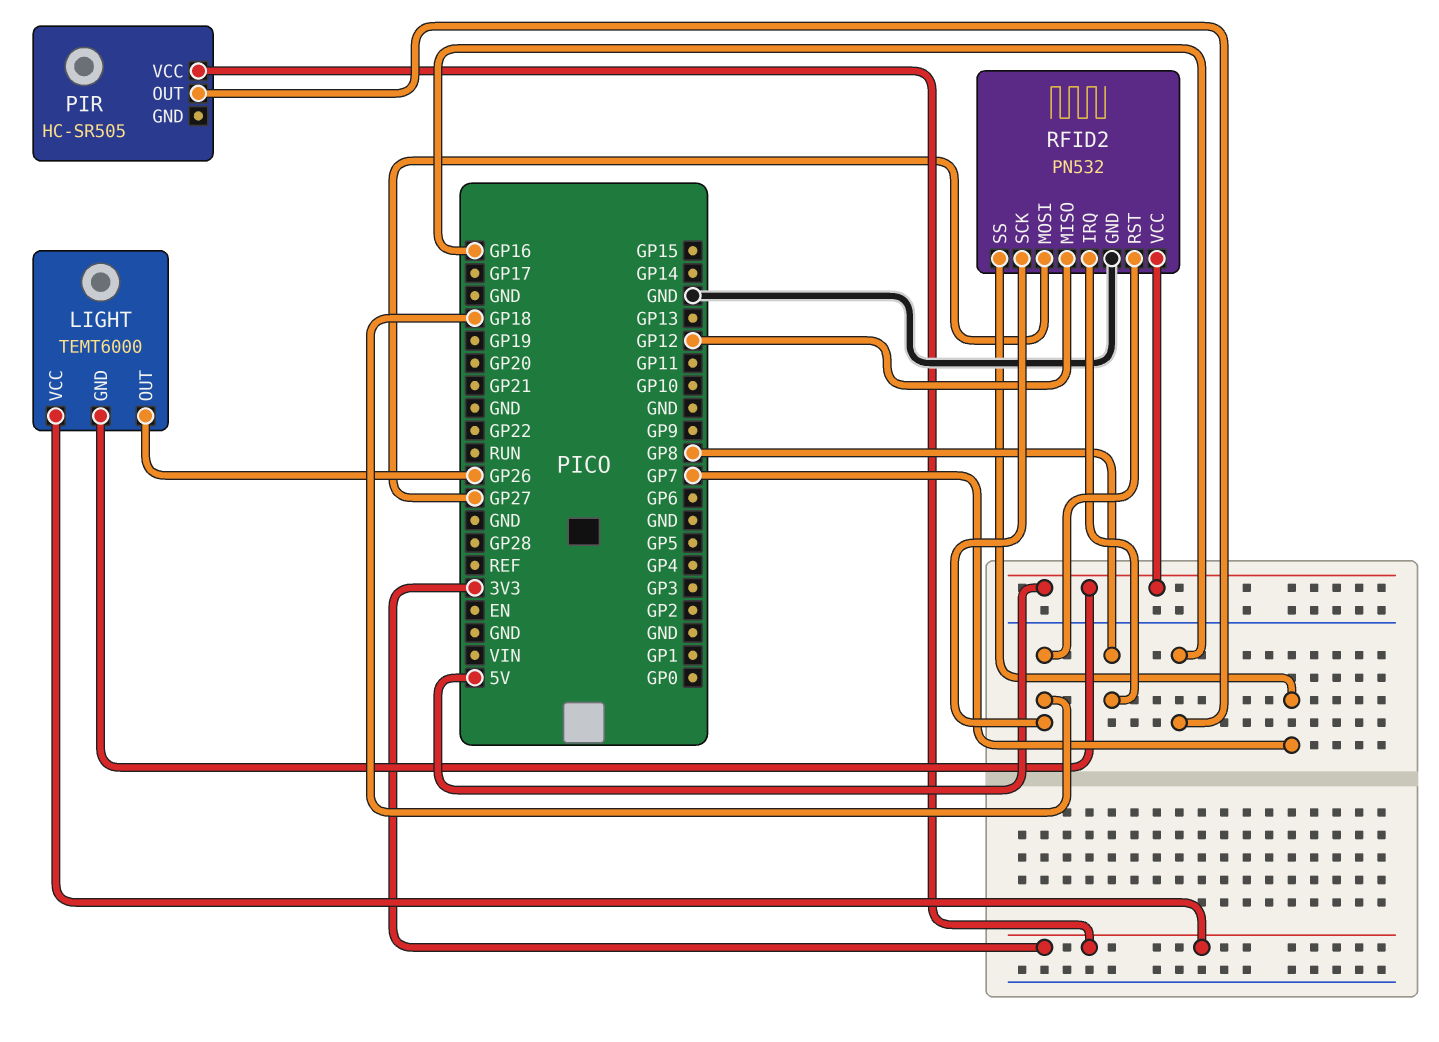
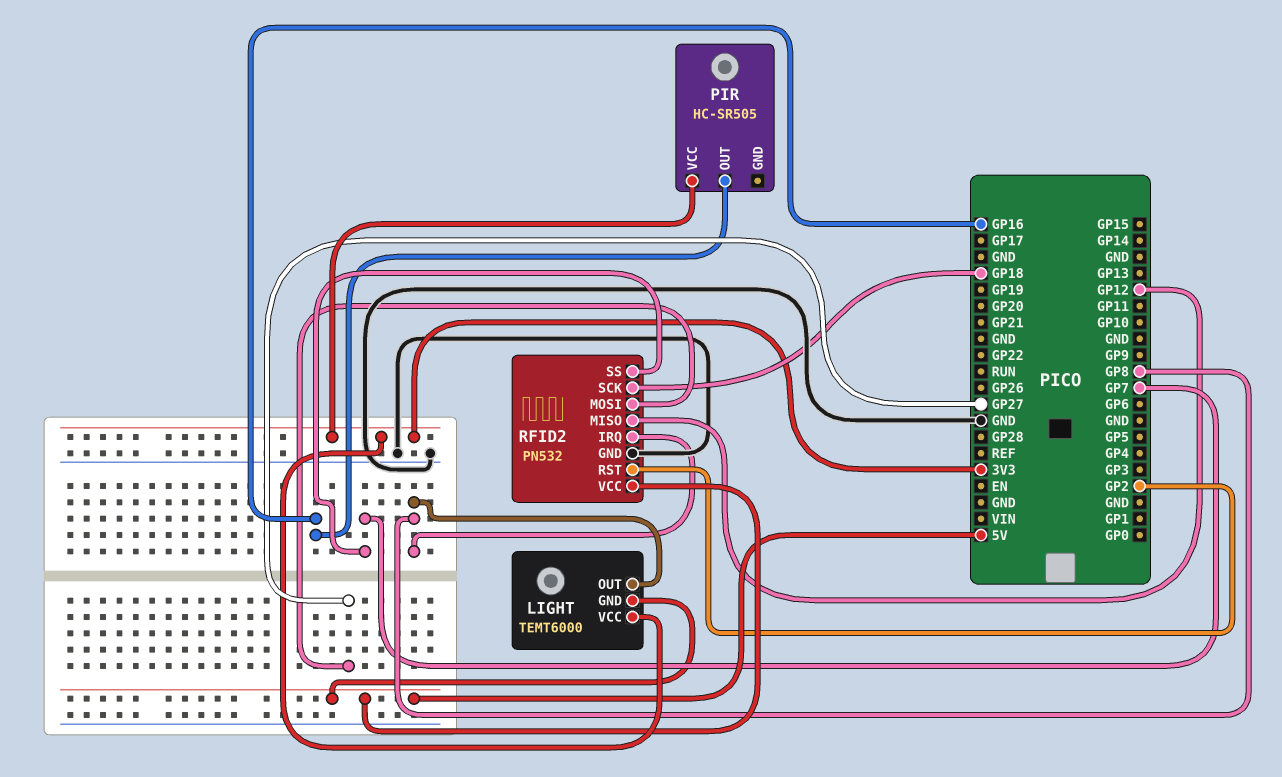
LIGHT pin OUT: GP26 -> GP8
RFID2 pin RST: GP18 -> GP2

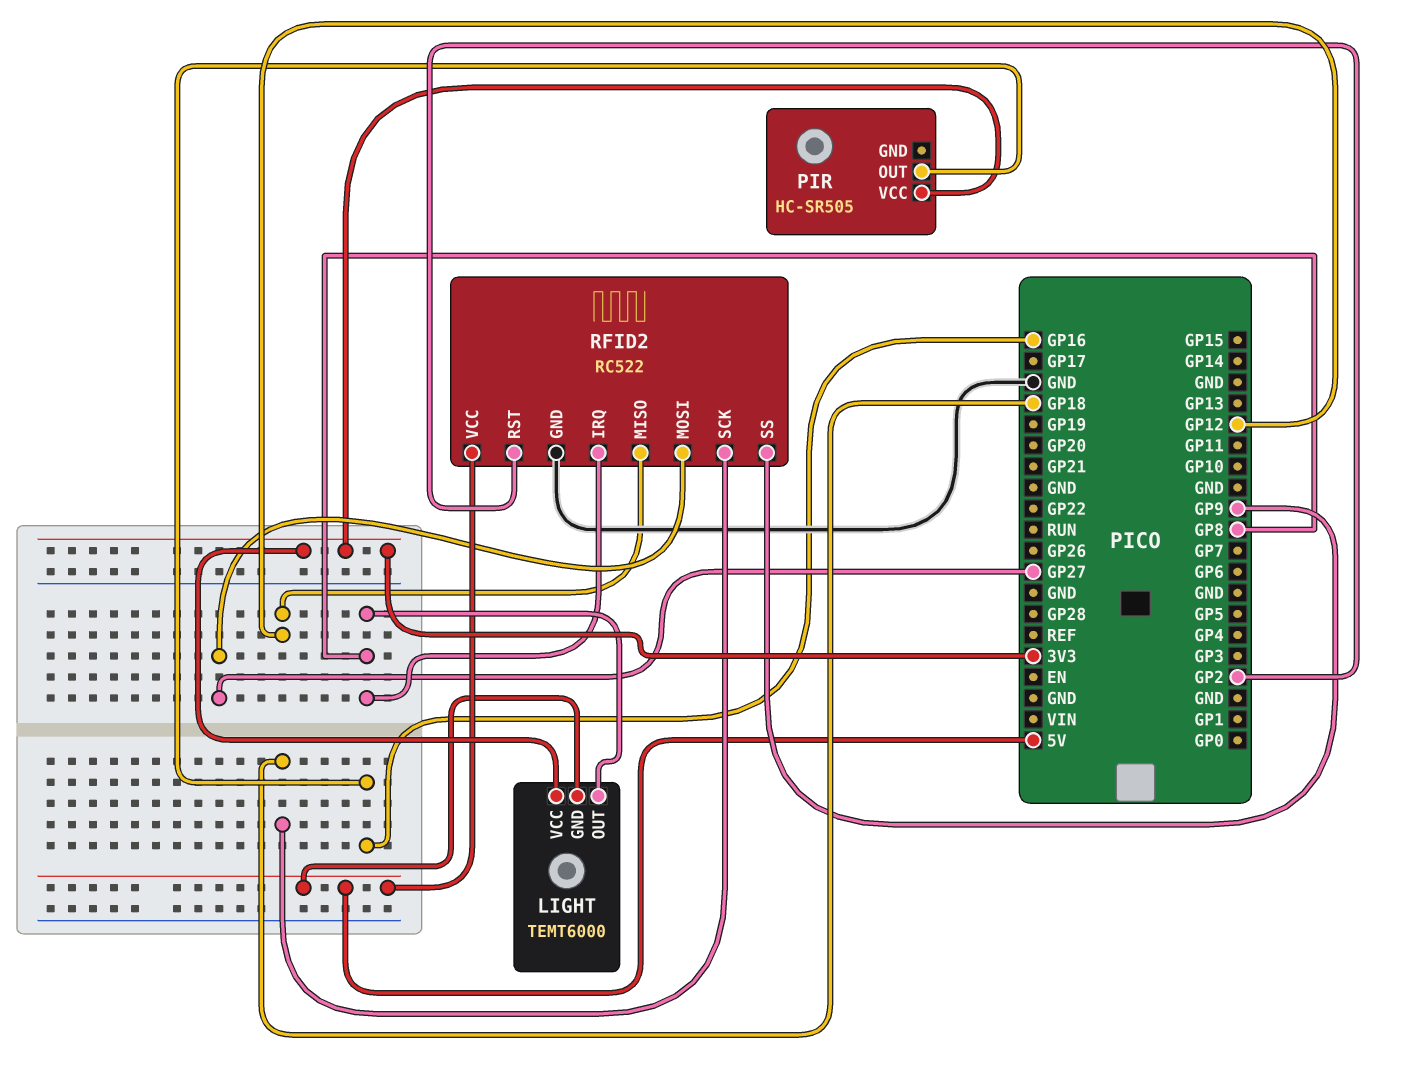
RFID2: PN532 -> RC522
RFID2 pin SS: GP7 -> GP9

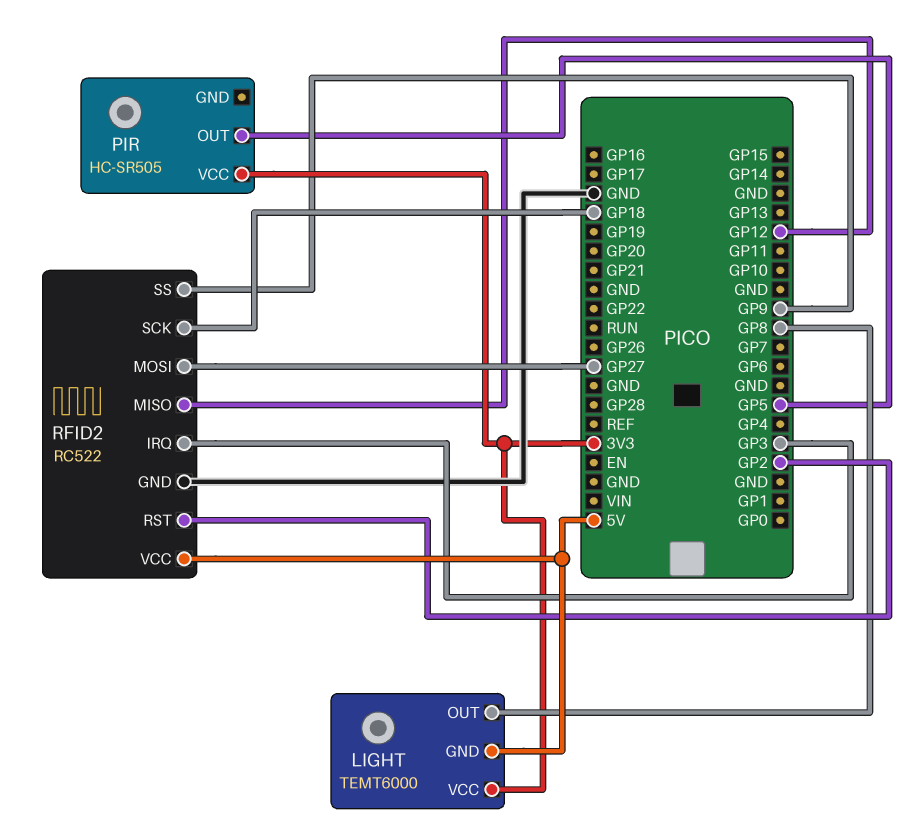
PIR pin OUT: GP16 -> GP5
RFID2 pin IRQ: GP8 -> GP3

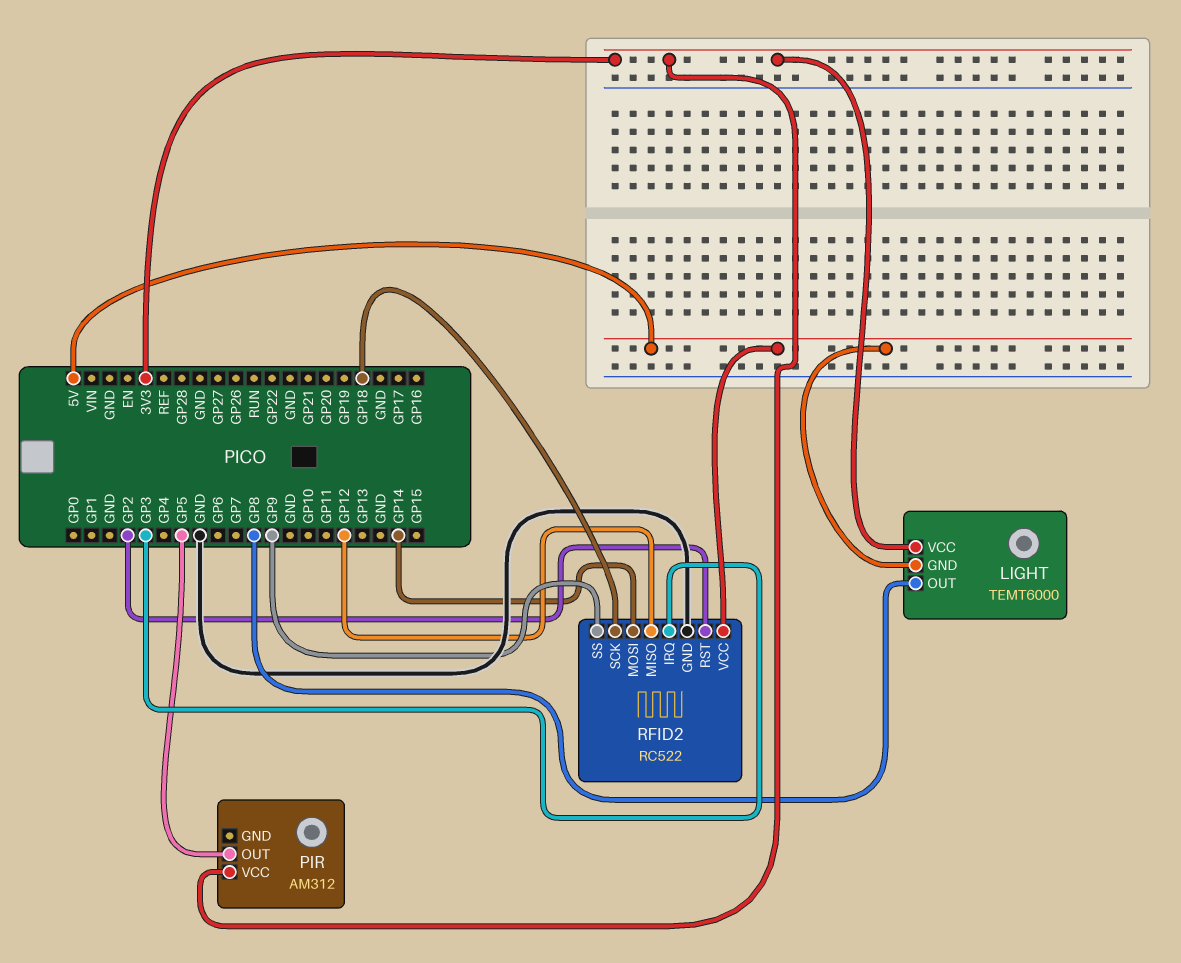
PIR: HC-SR505 -> AM312
RFID2 pin MOSI: GP27 -> GP14

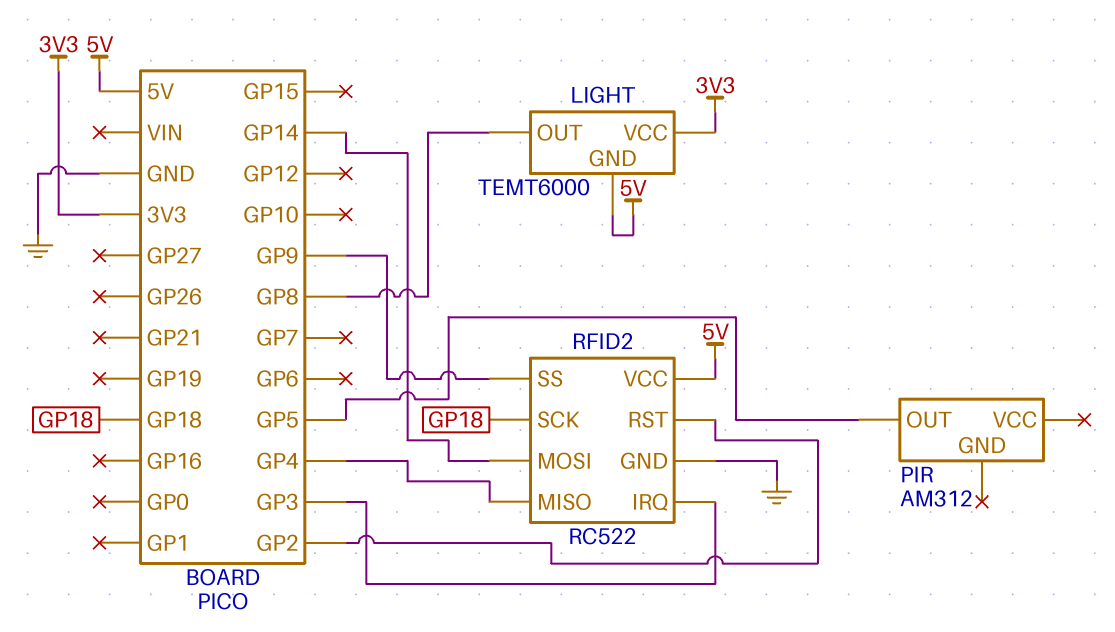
PIR pin VCC: 3V3 -> none
RFID2 pin MISO: GP12 -> GP4

